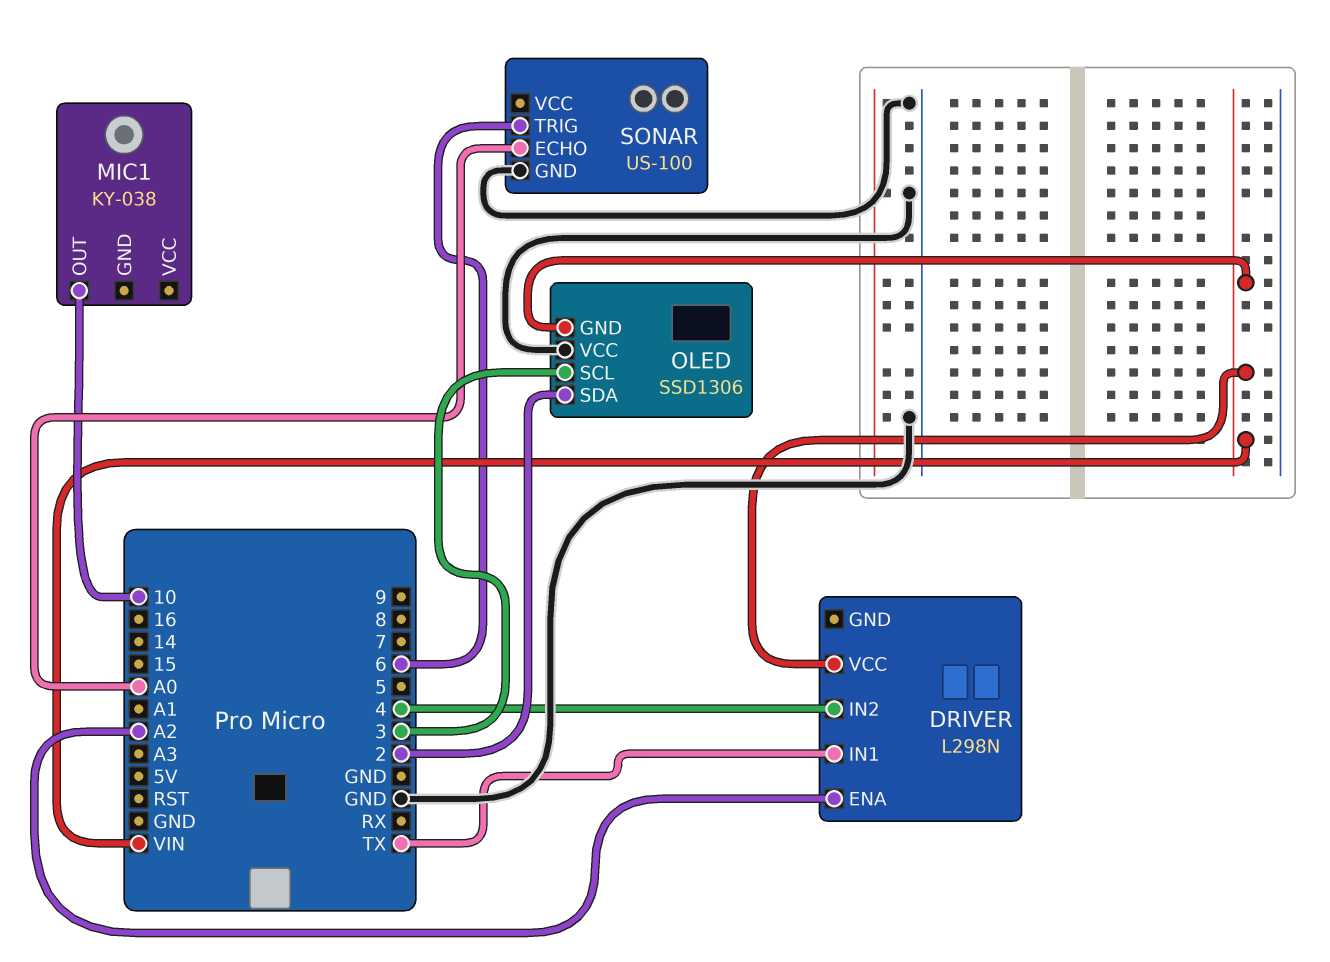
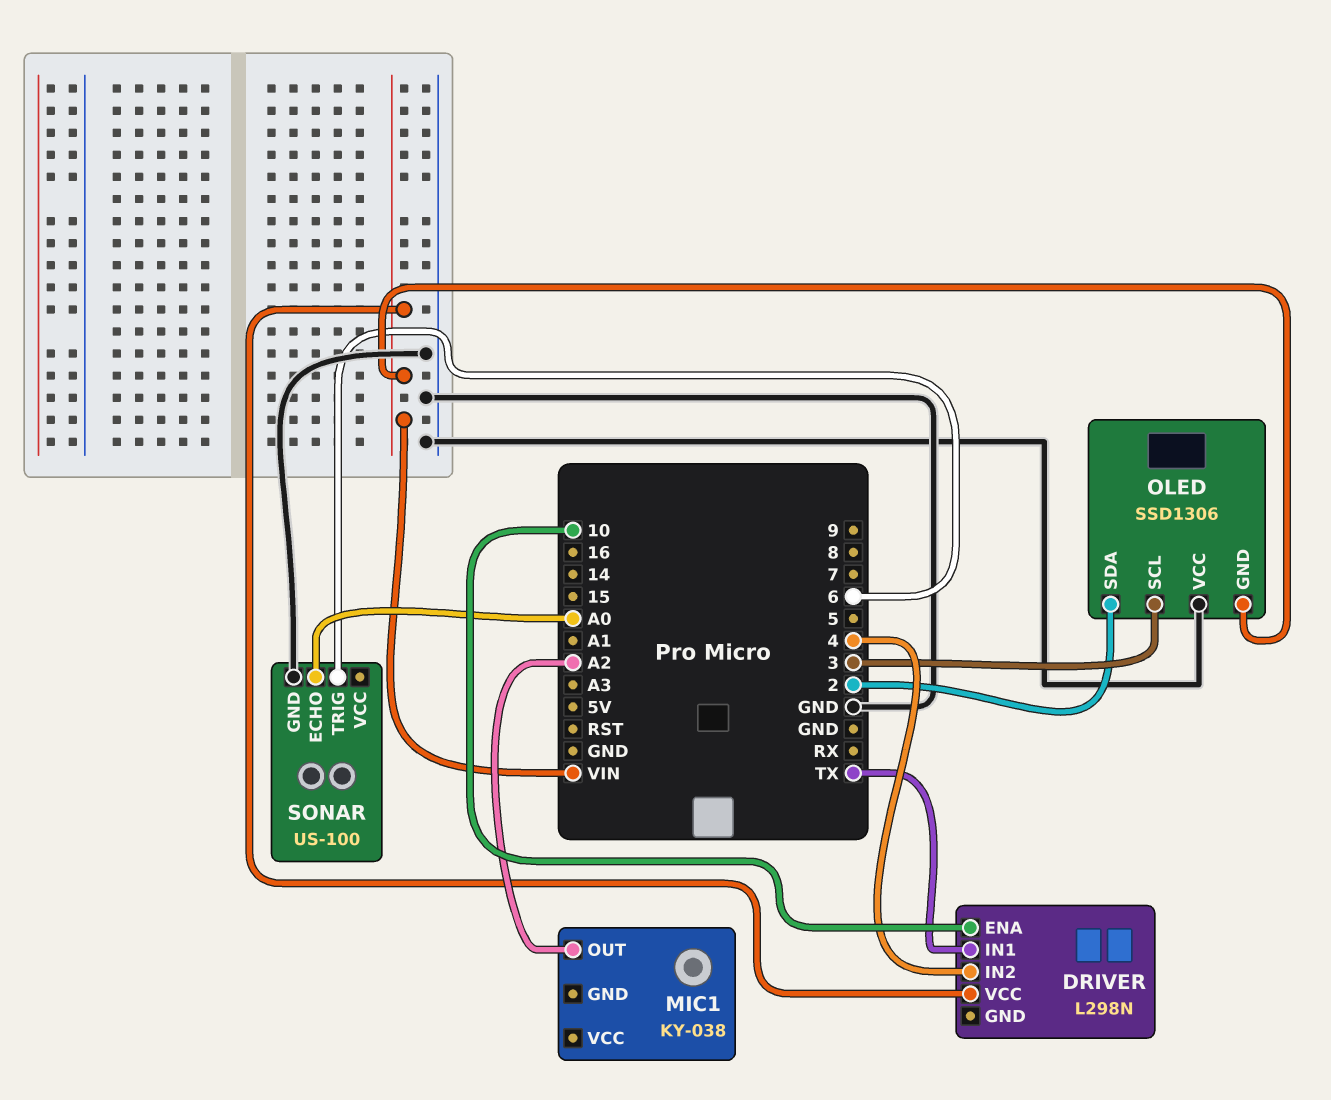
DRIVER pin ENA: A2 -> 10
MIC1 pin OUT: 10 -> A2

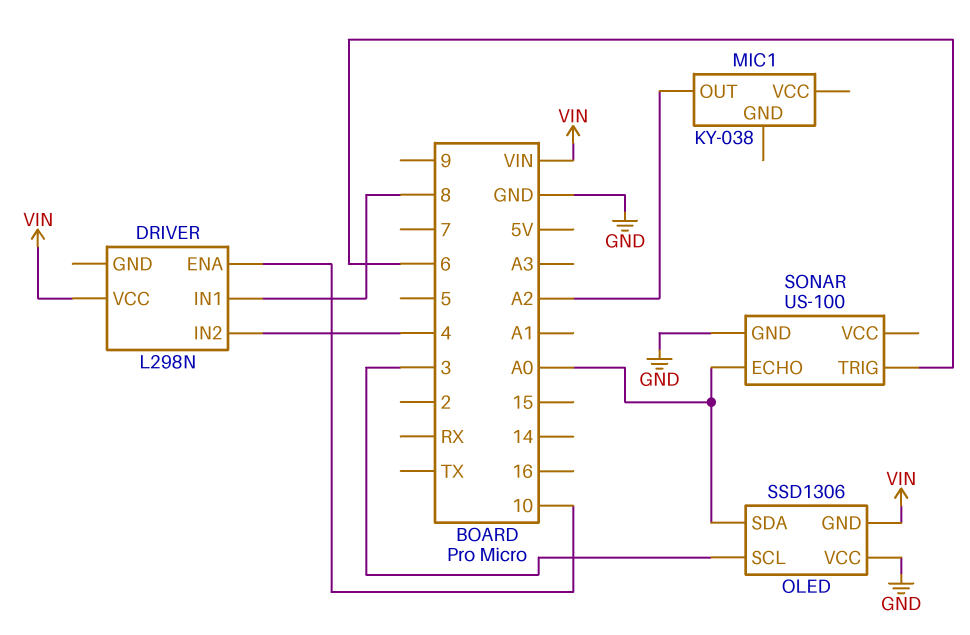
DRIVER pin IN1: TX -> 8
OLED pin SDA: 2 -> A0

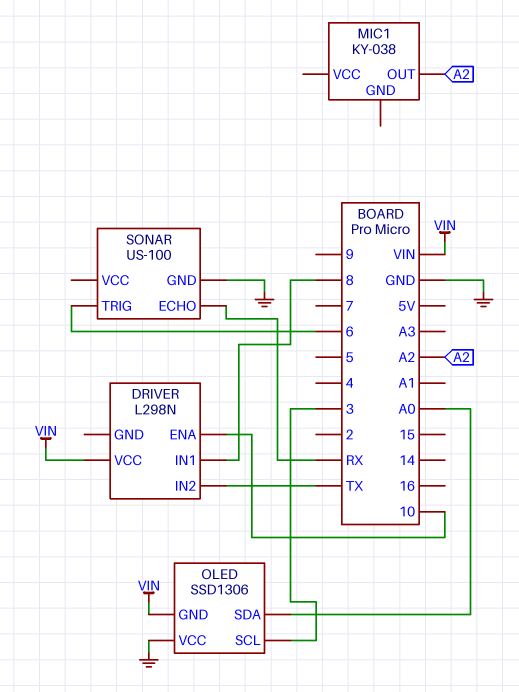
DRIVER pin IN2: 4 -> TX
SONAR pin ECHO: A0 -> RX

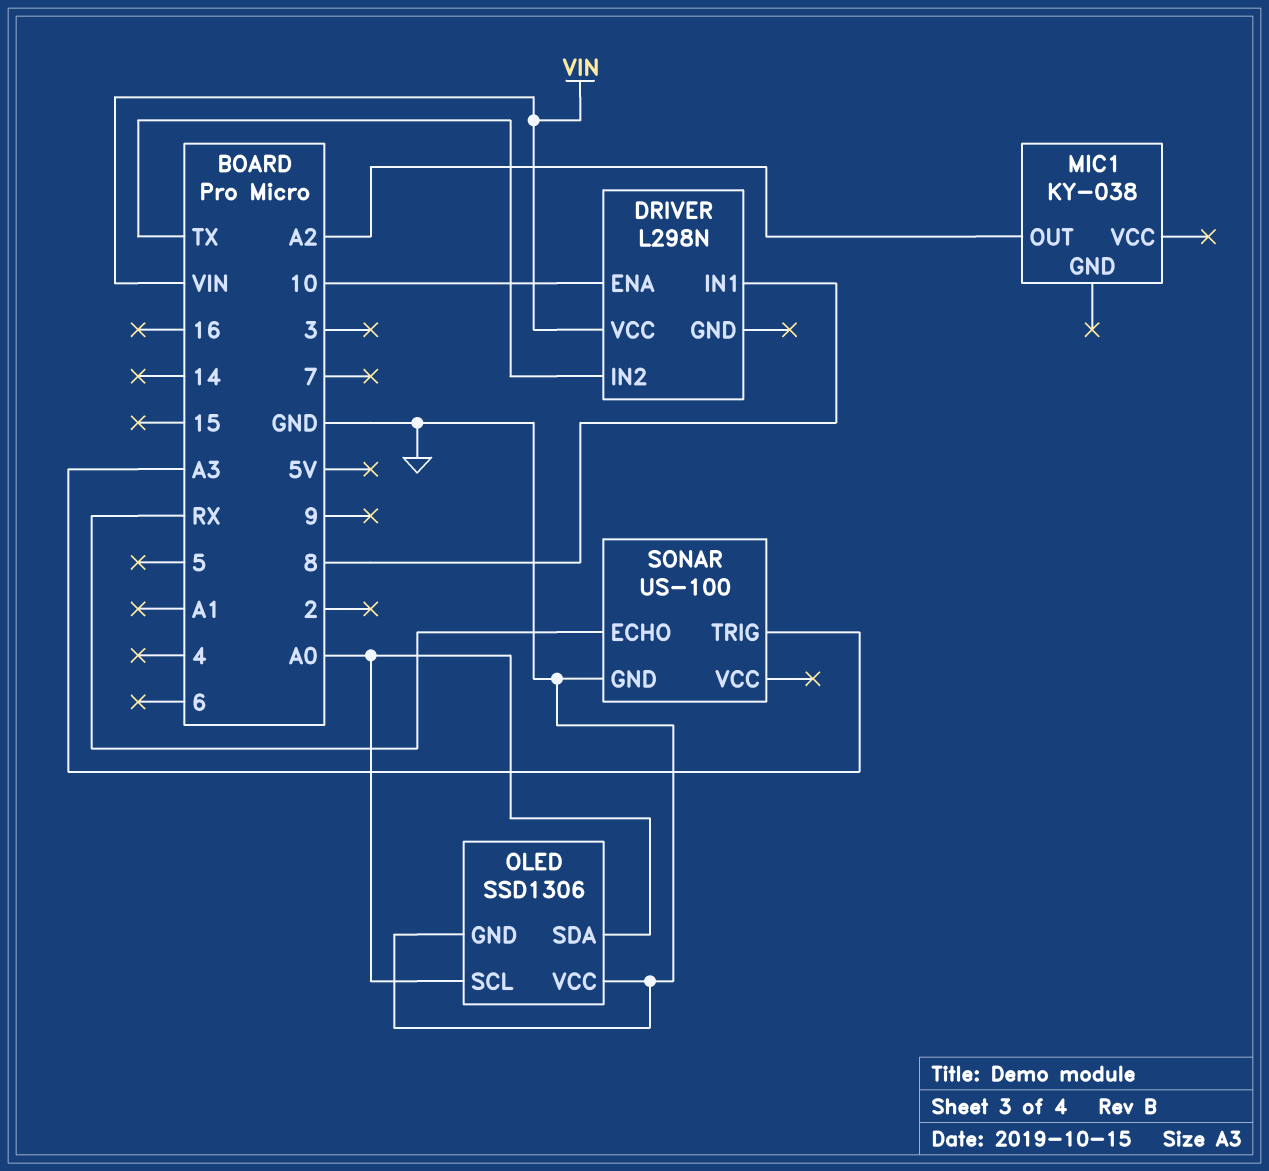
OLED pin GND: VIN -> GND
OLED pin SCL: 3 -> A0
SONAR pin TRIG: 6 -> A3

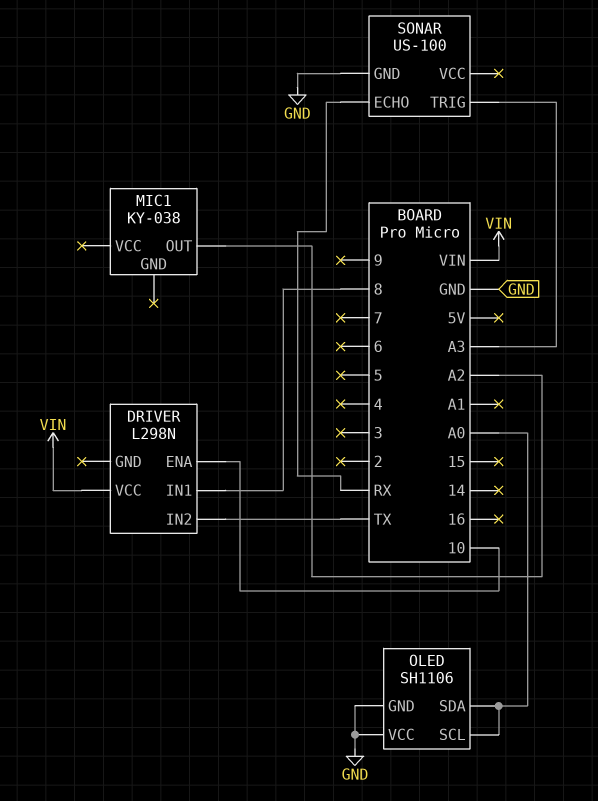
OLED: SSD1306 -> SH1106

